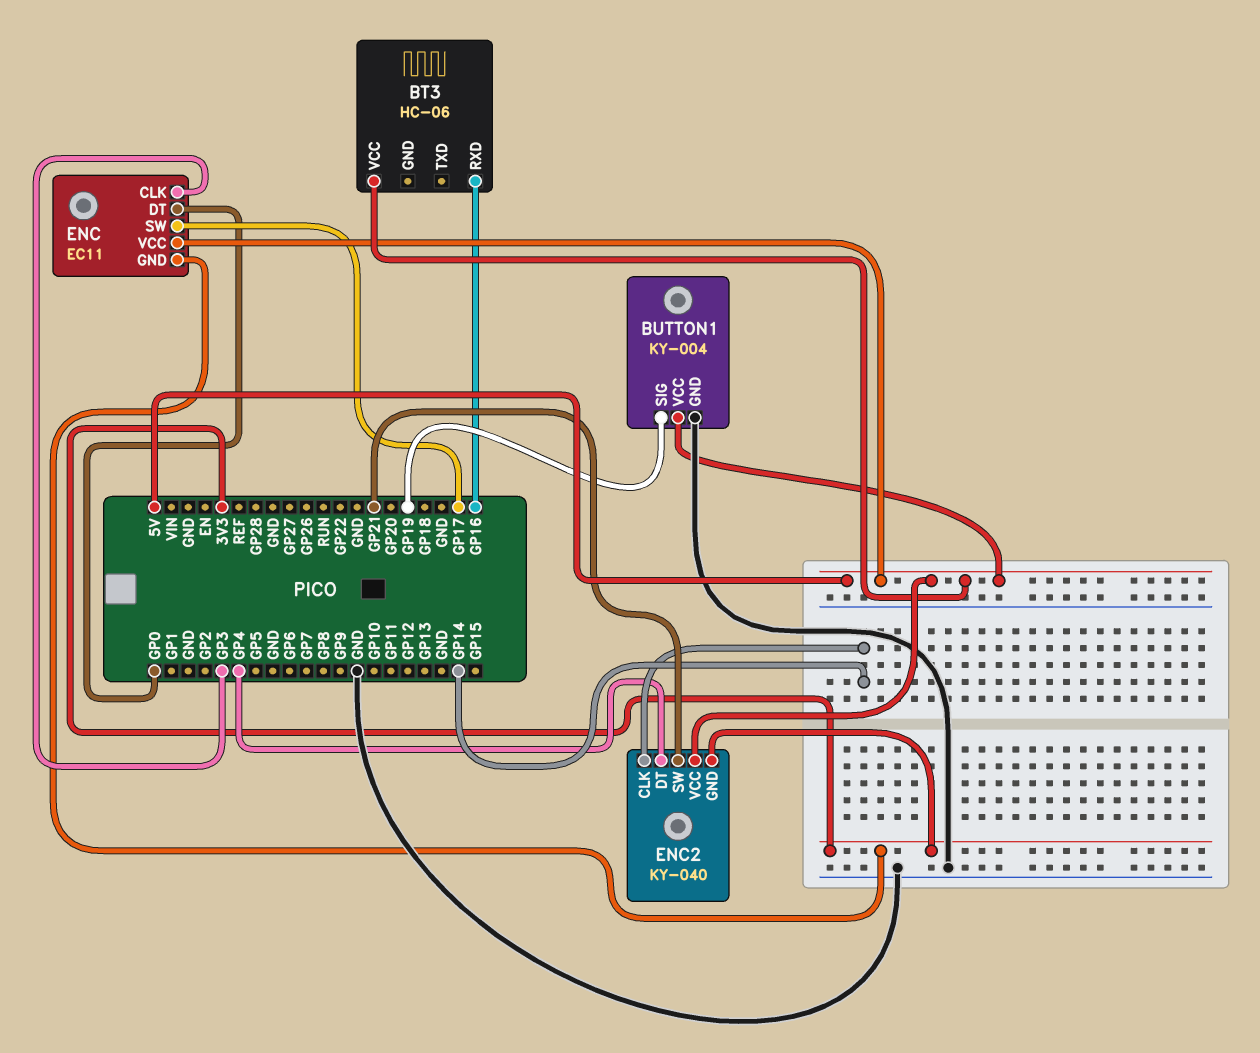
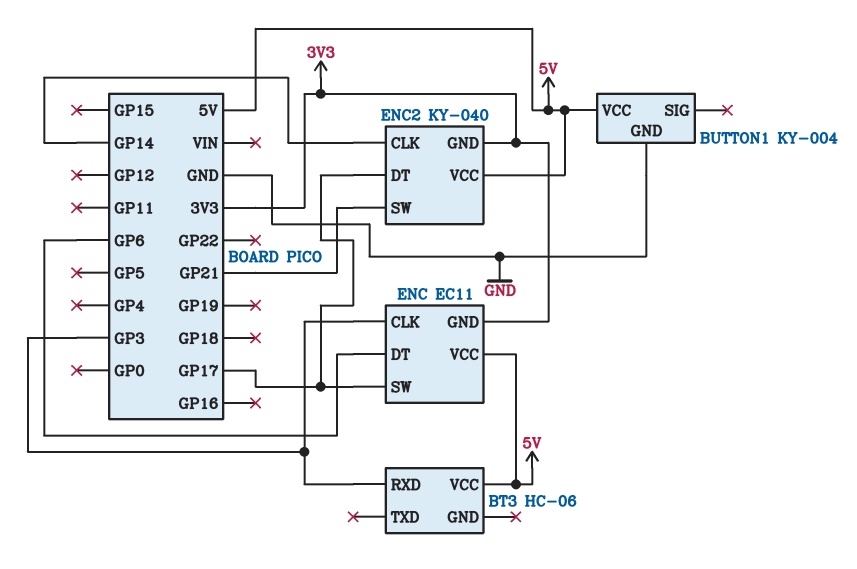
BT3 pin RXD: GP16 -> GP3
BUTTON1 pin SIG: GP19 -> none
ENC pin DT: GP0 -> GP6
ENC2 pin DT: GP4 -> GP17

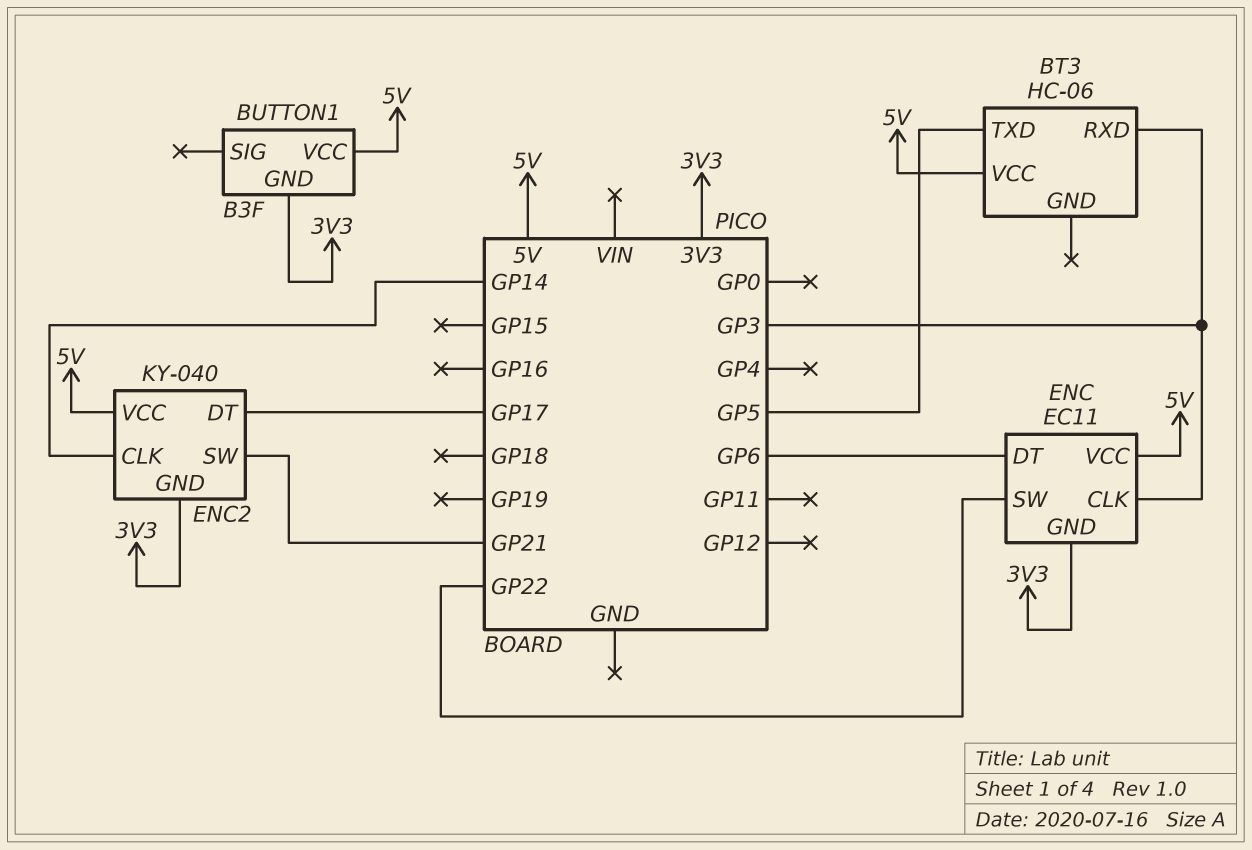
BT3 pin TXD: none -> GP5
BUTTON1: KY-004 -> B3F
BUTTON1 pin GND: GND -> 3V3
ENC pin SW: GP17 -> GP22

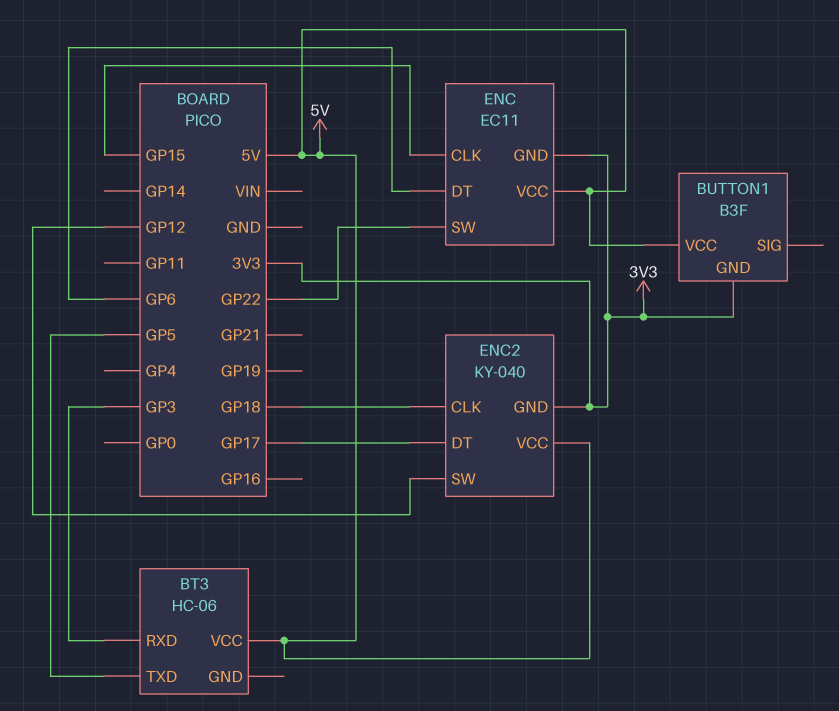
ENC pin CLK: GP3 -> GP15
ENC2 pin CLK: GP14 -> GP18
ENC2 pin SW: GP21 -> GP12

